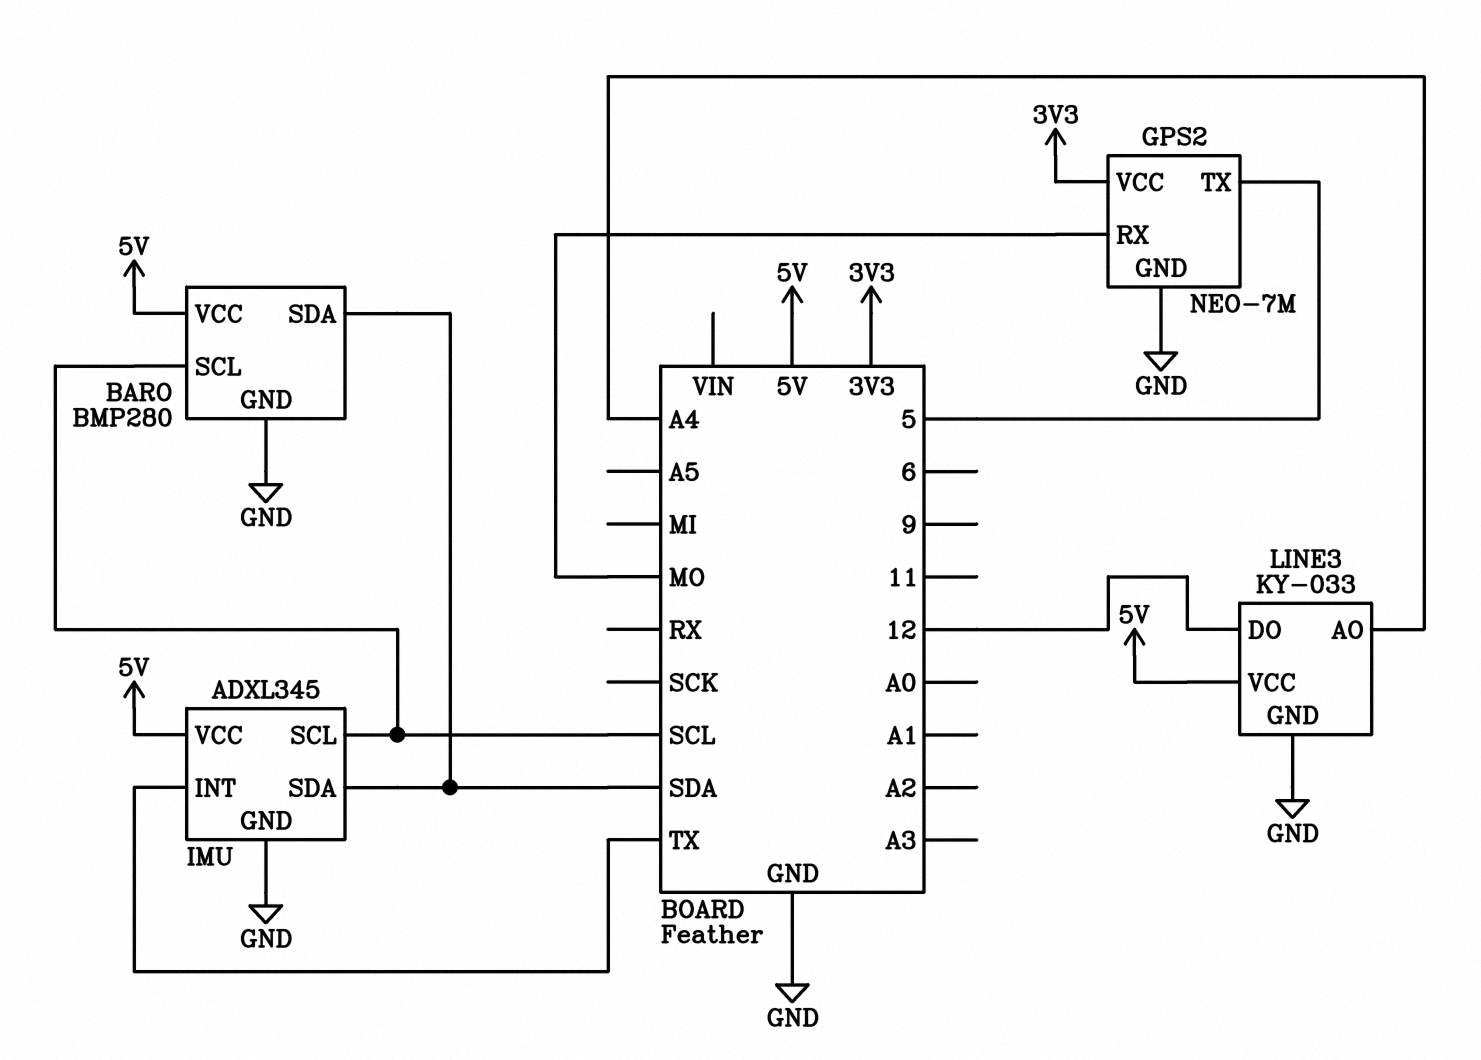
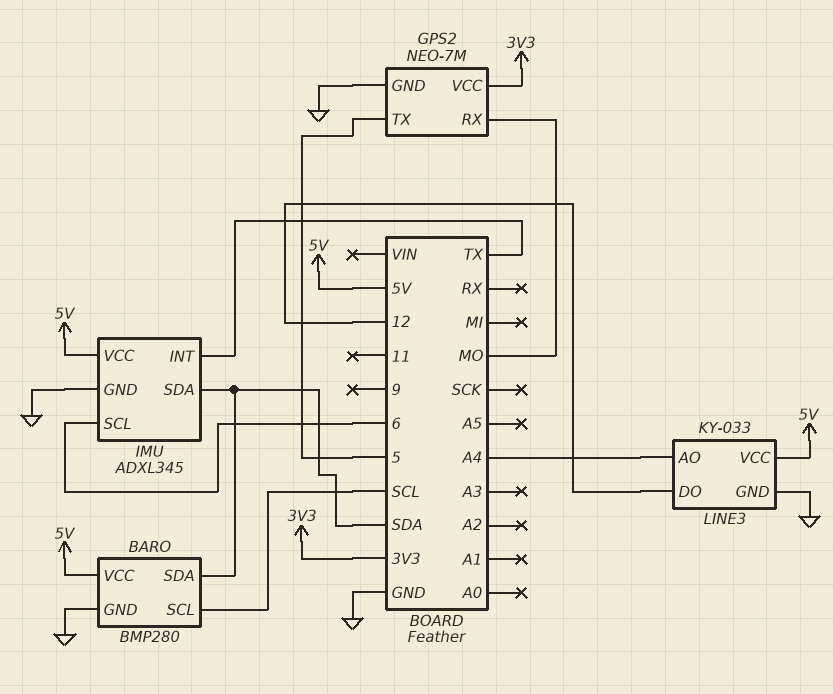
IMU pin SCL: SCL -> 6

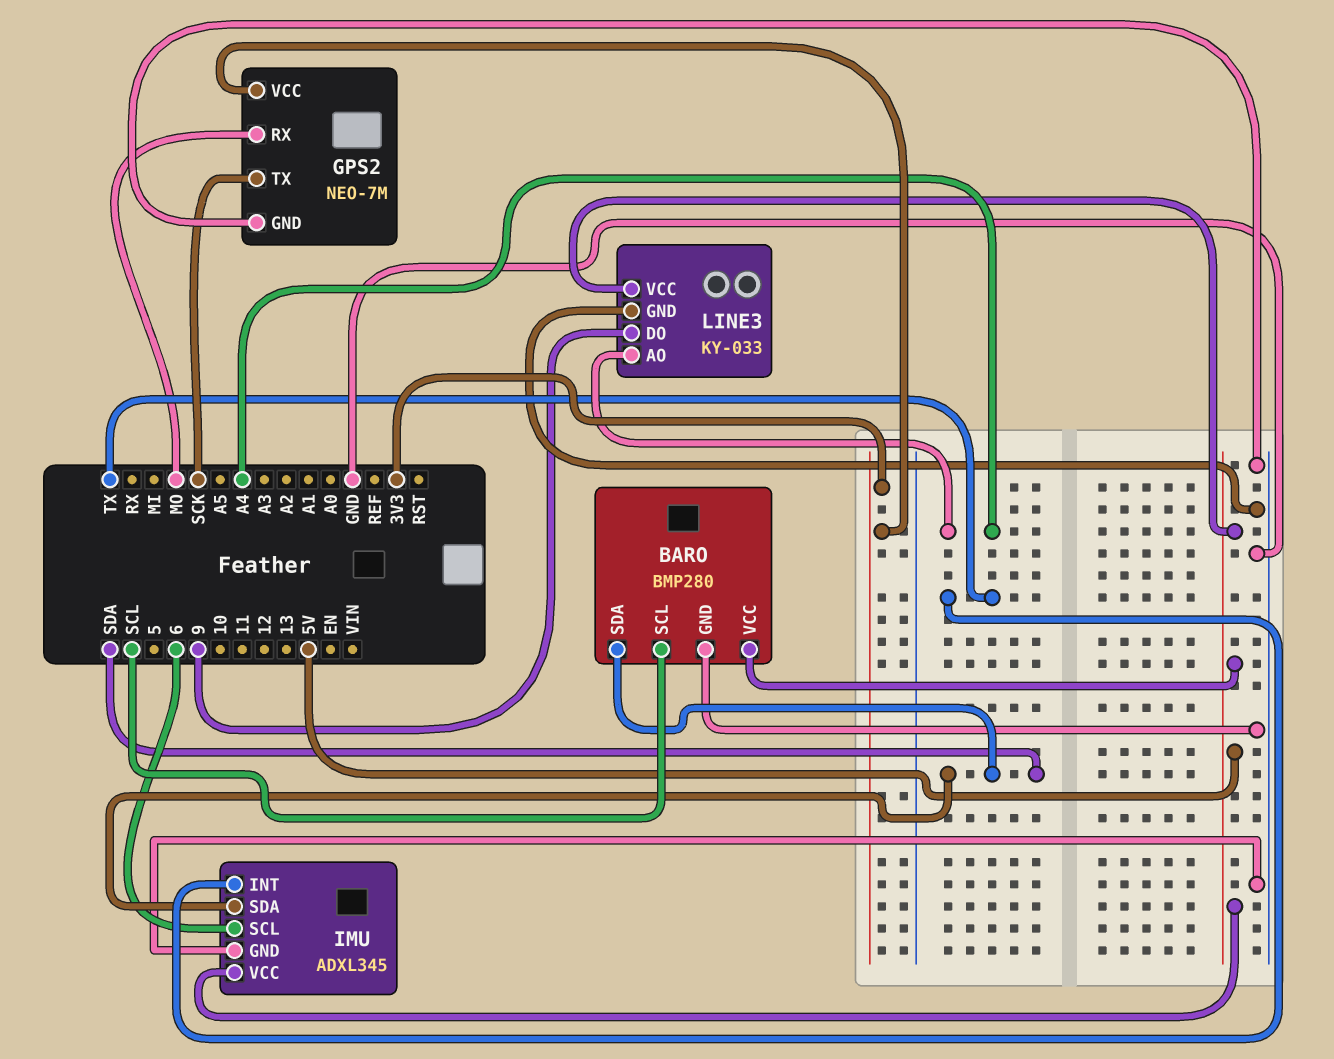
GPS2 pin TX: 5 -> SCK
LINE3 pin DO: 12 -> 9

